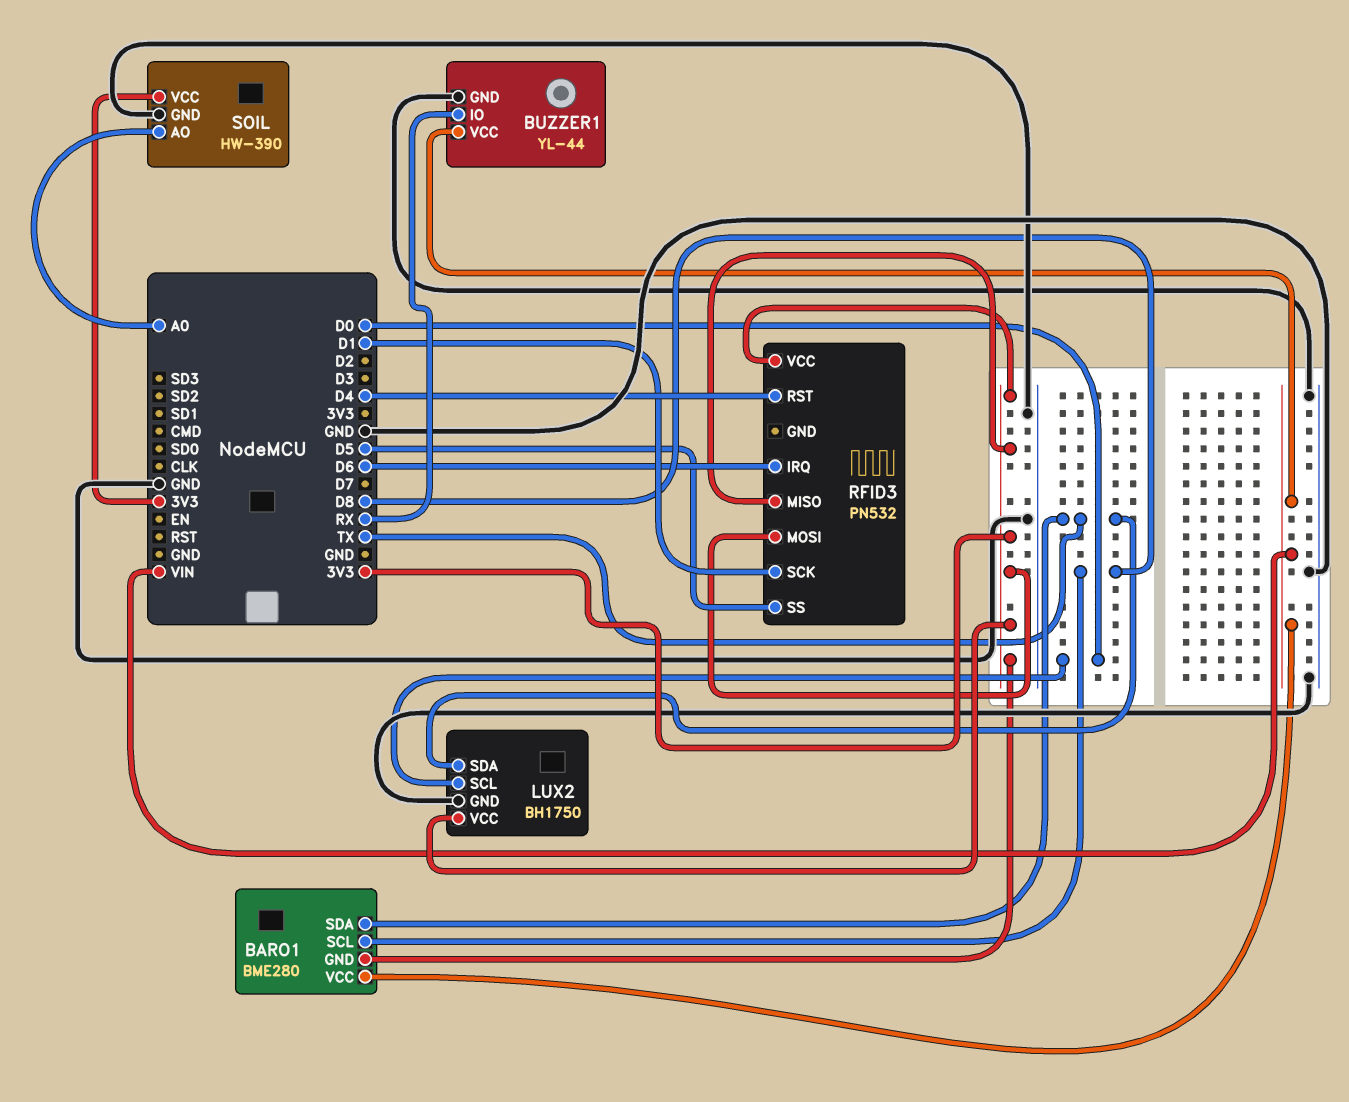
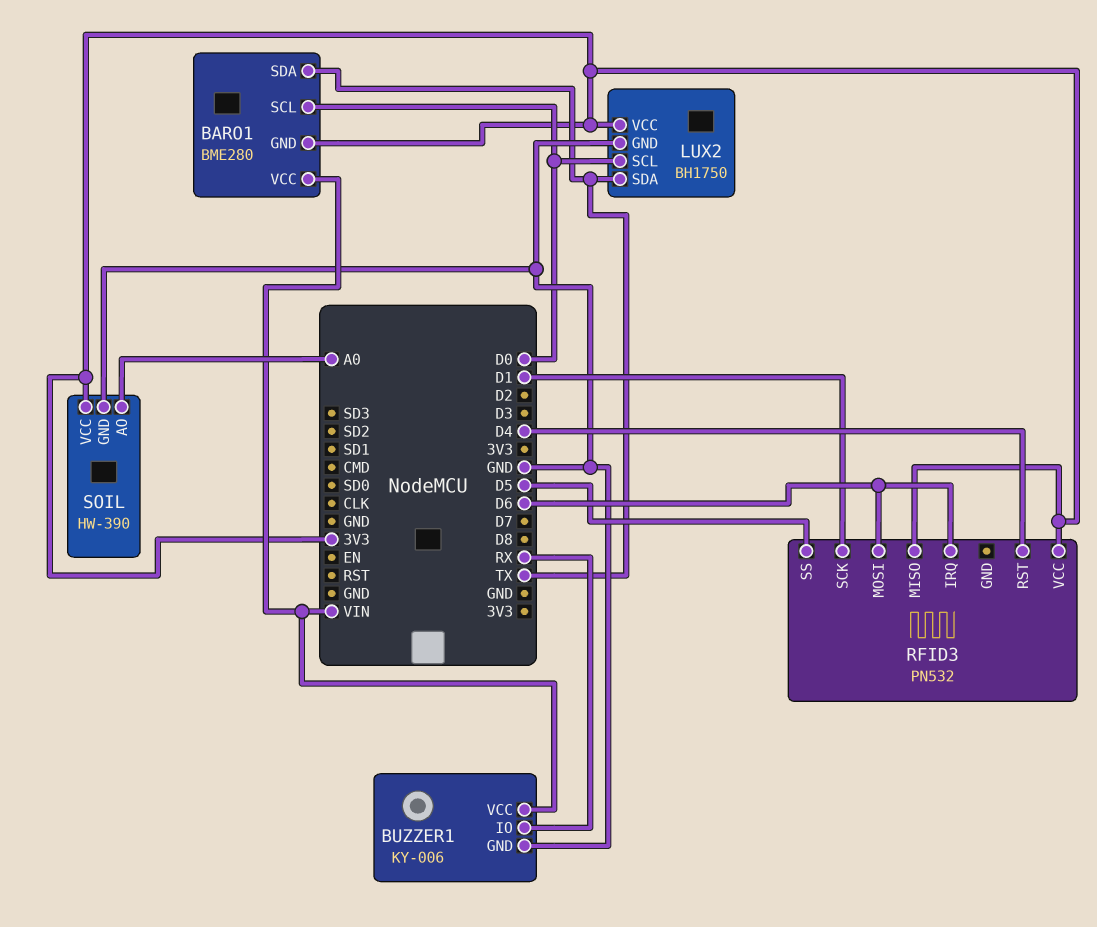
BARO1 pin SCL: D8 -> D0
BUZZER1: YL-44 -> KY-006
RFID3 pin MOSI: 3V3 -> D6

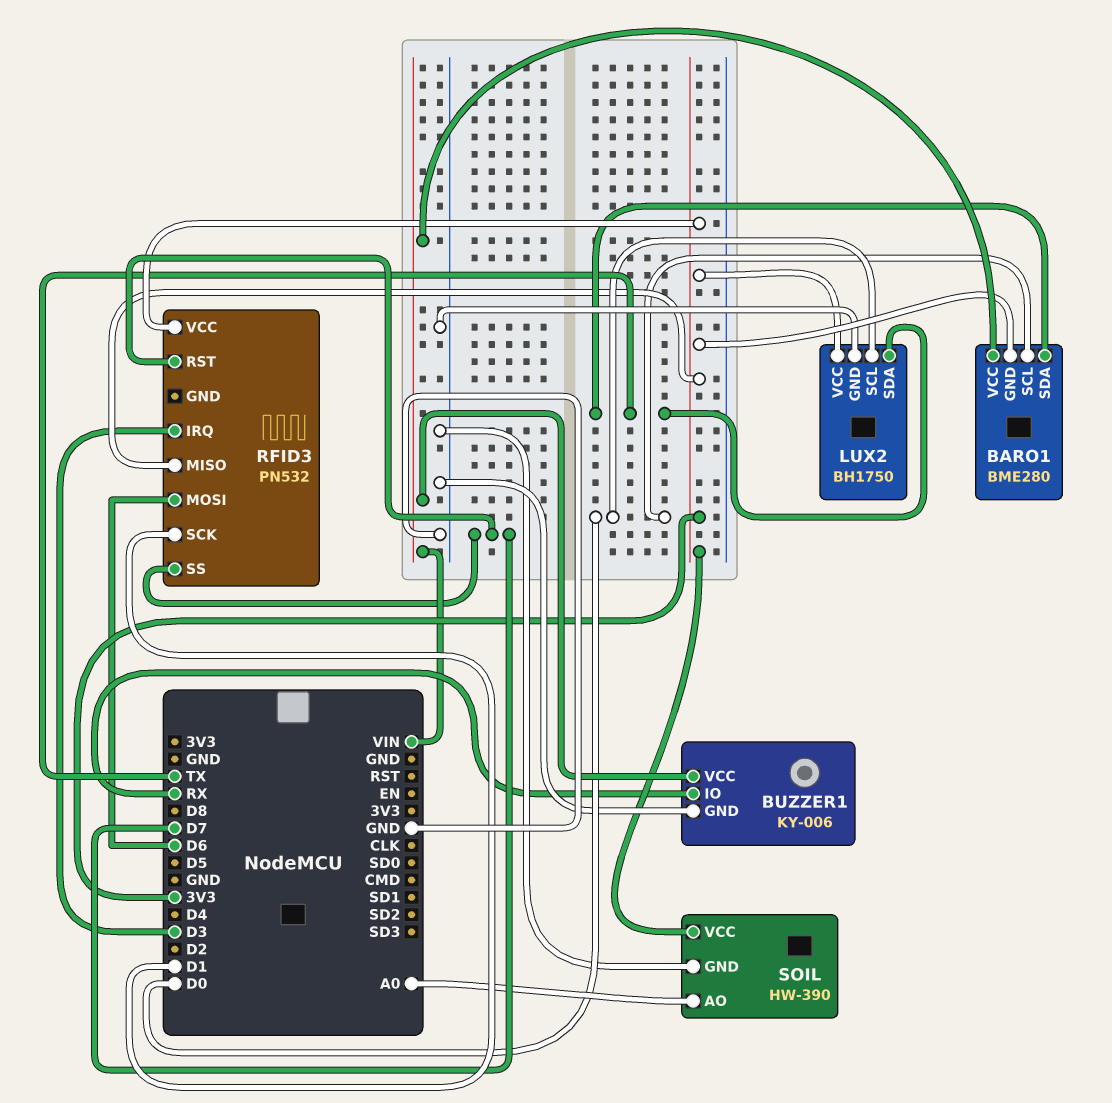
RFID3 pin IRQ: D6 -> D3
RFID3 pin RST: D4 -> D7
RFID3 pin SS: D5 -> D7

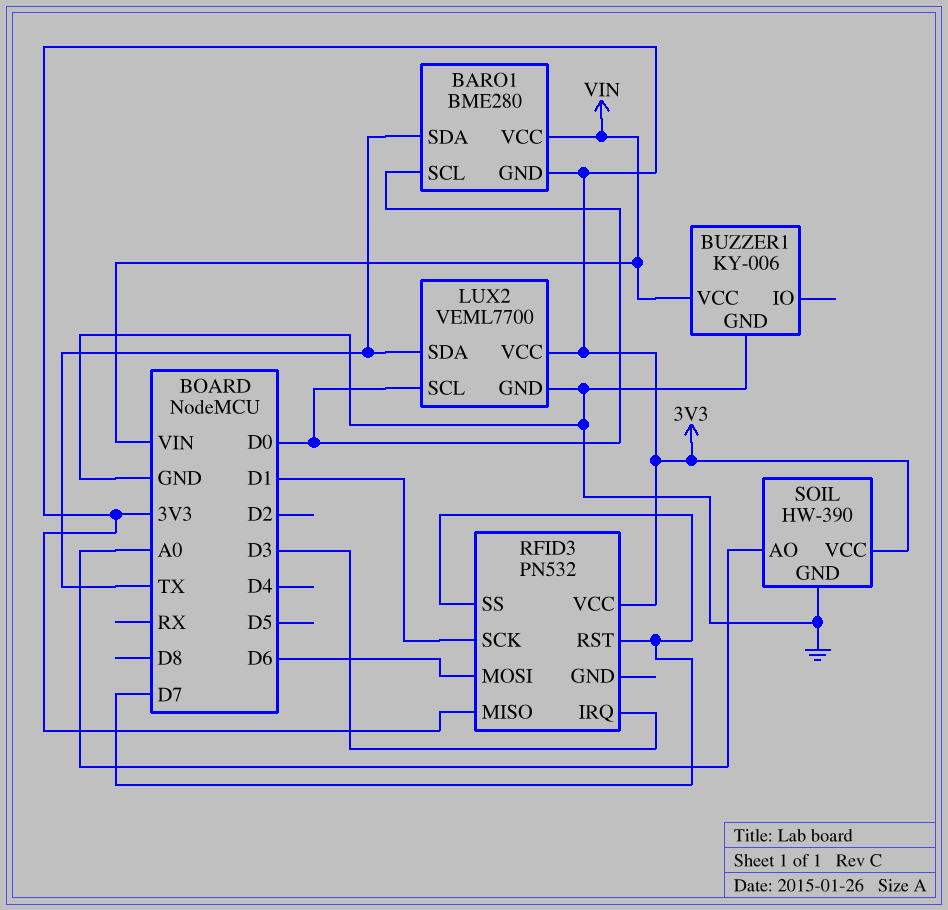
BUZZER1 pin IO: RX -> none
LUX2: BH1750 -> VEML7700

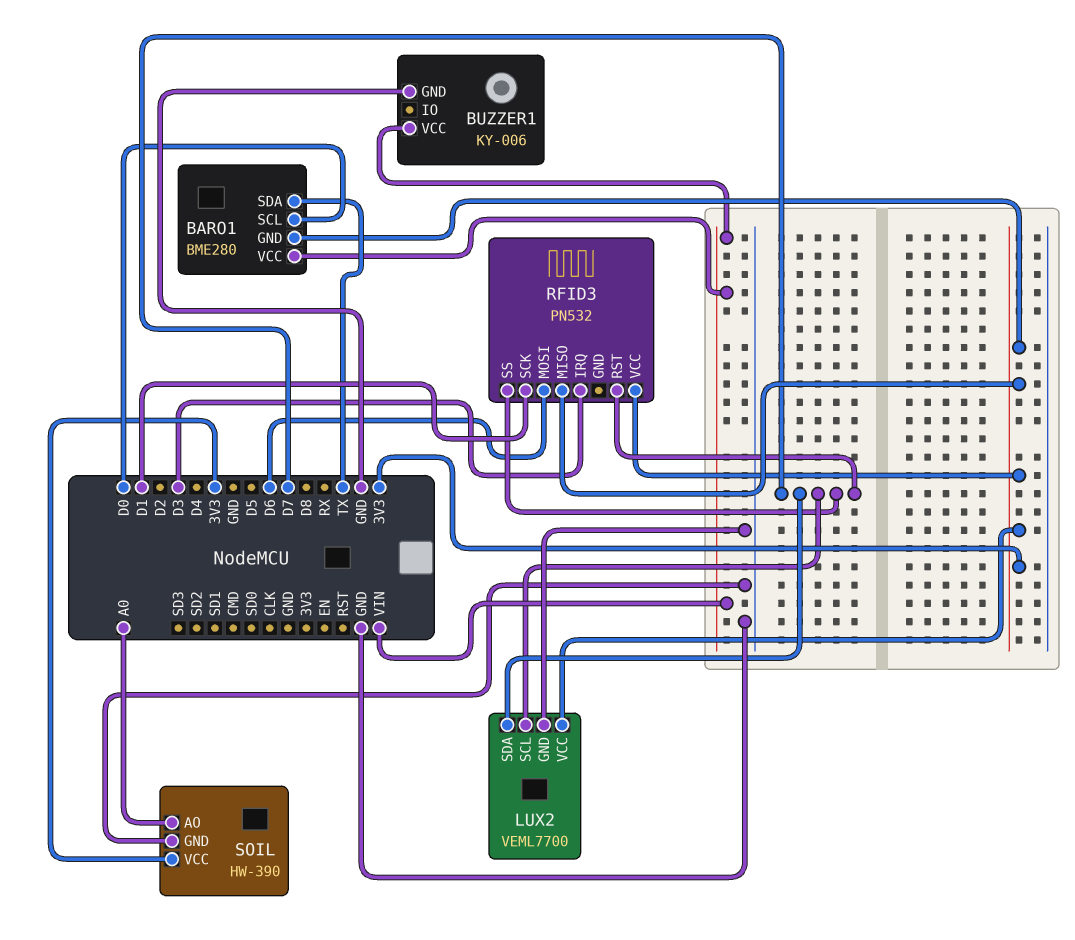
LUX2 pin SCL: D0 -> D7
LUX2 pin SDA: TX -> D7

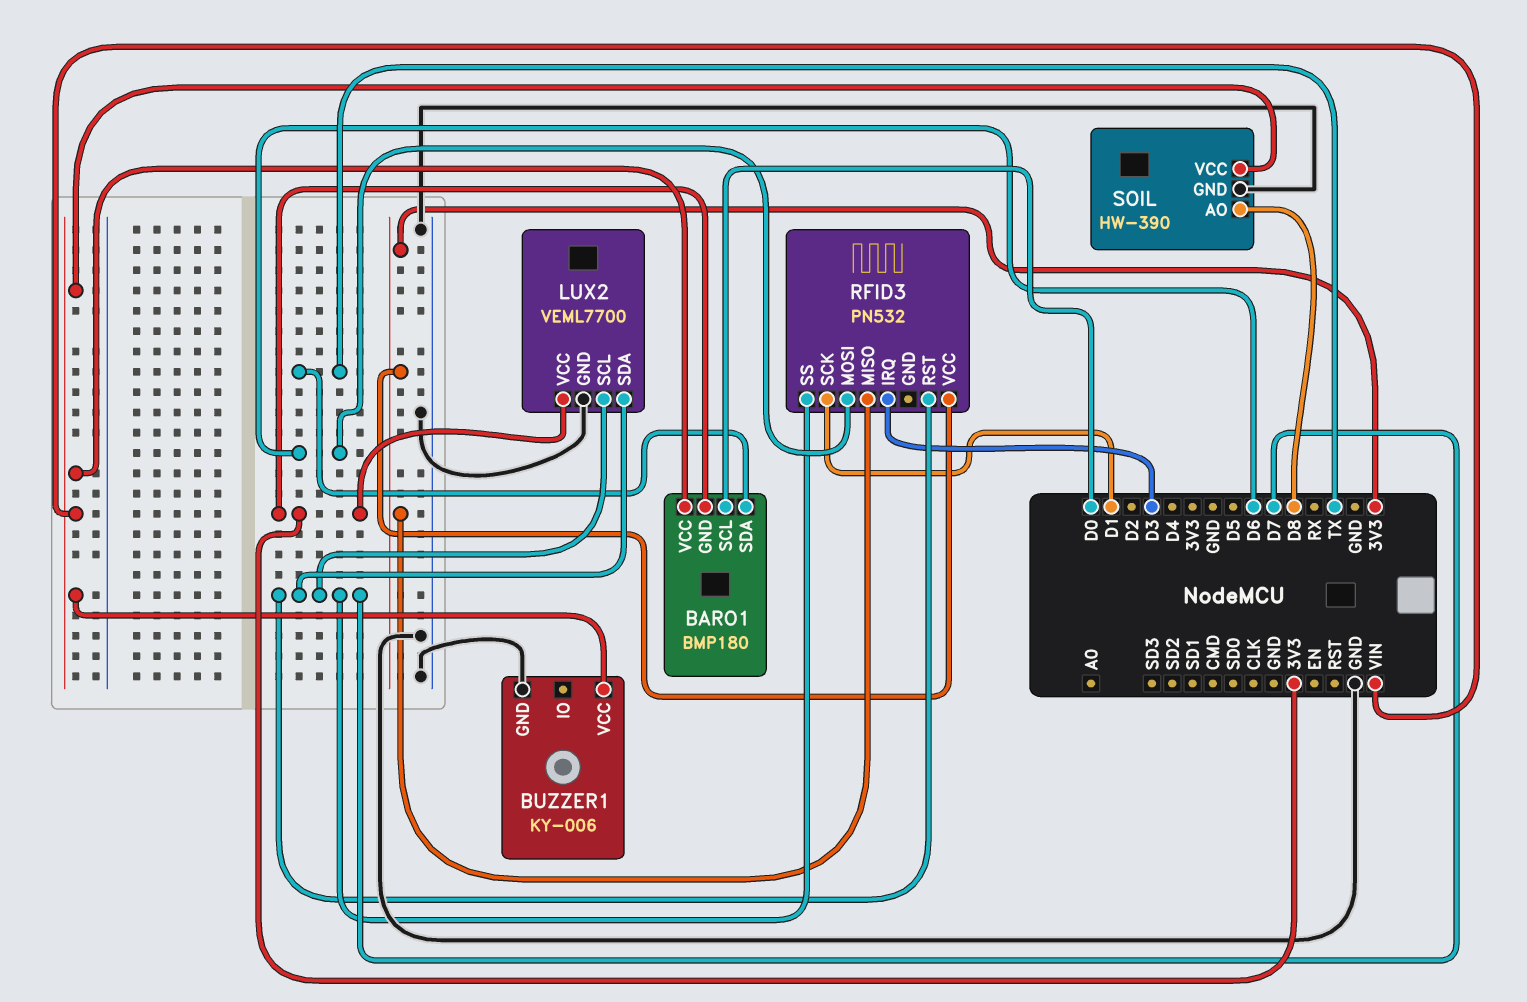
BARO1: BME280 -> BMP180
SOIL pin AO: A0 -> D8
SOIL pin VCC: 3V3 -> VIN

